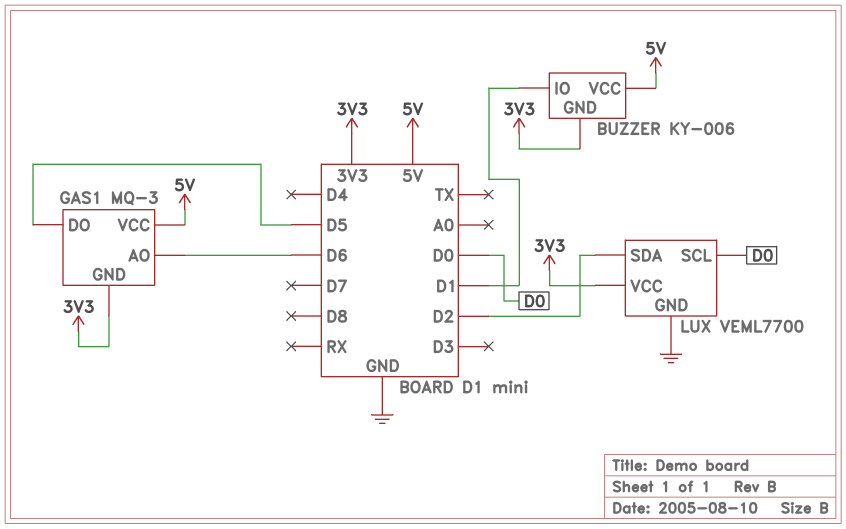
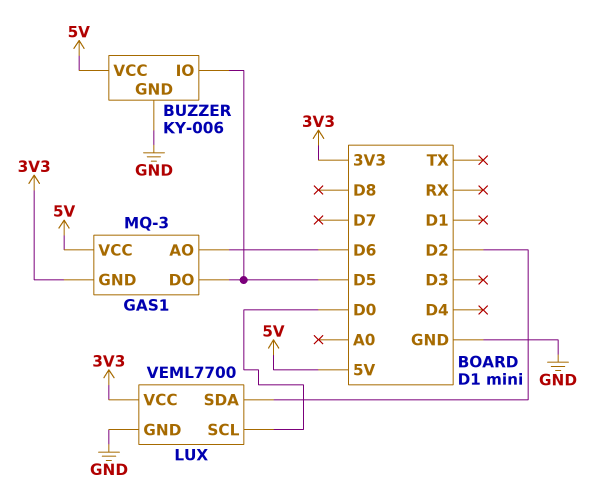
BUZZER pin GND: 3V3 -> GND
BUZZER pin IO: D1 -> D5

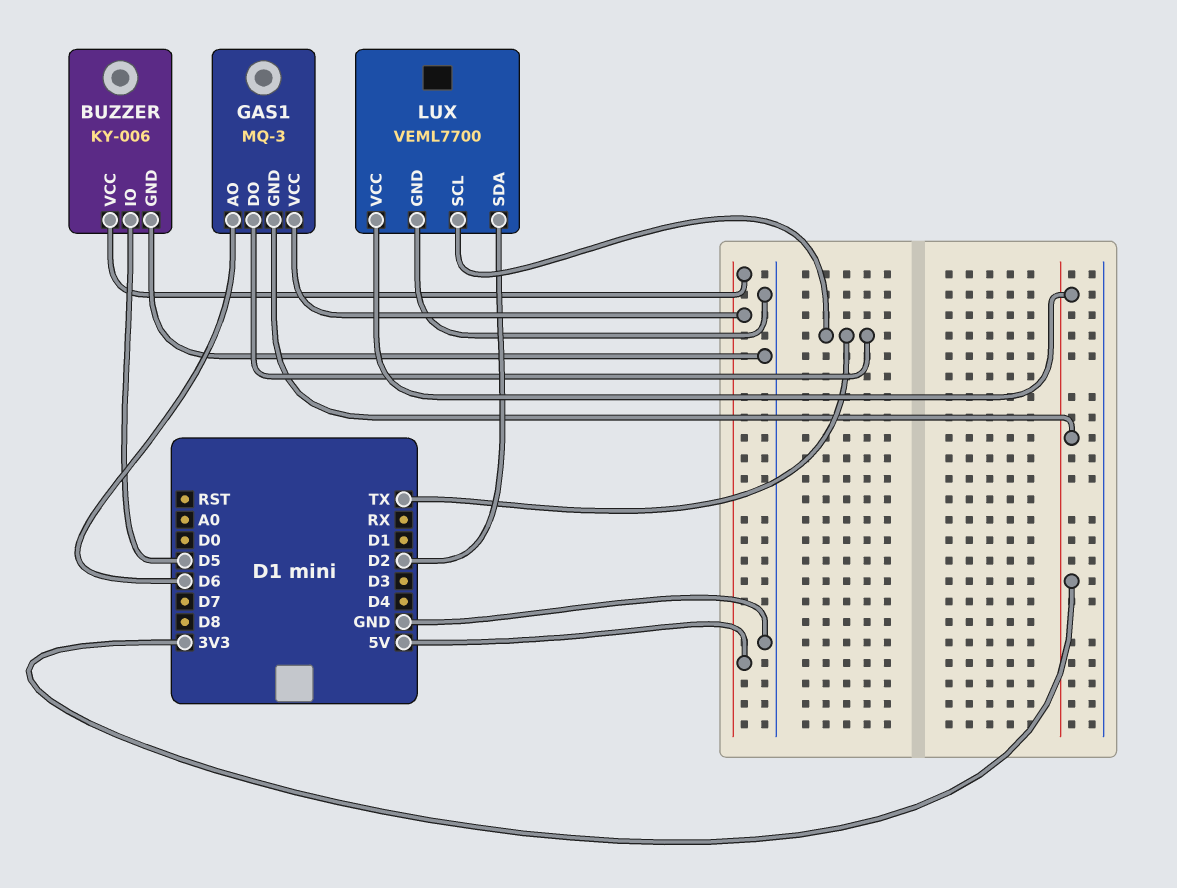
GAS1 pin DO: D5 -> TX
LUX pin SCL: D0 -> TX

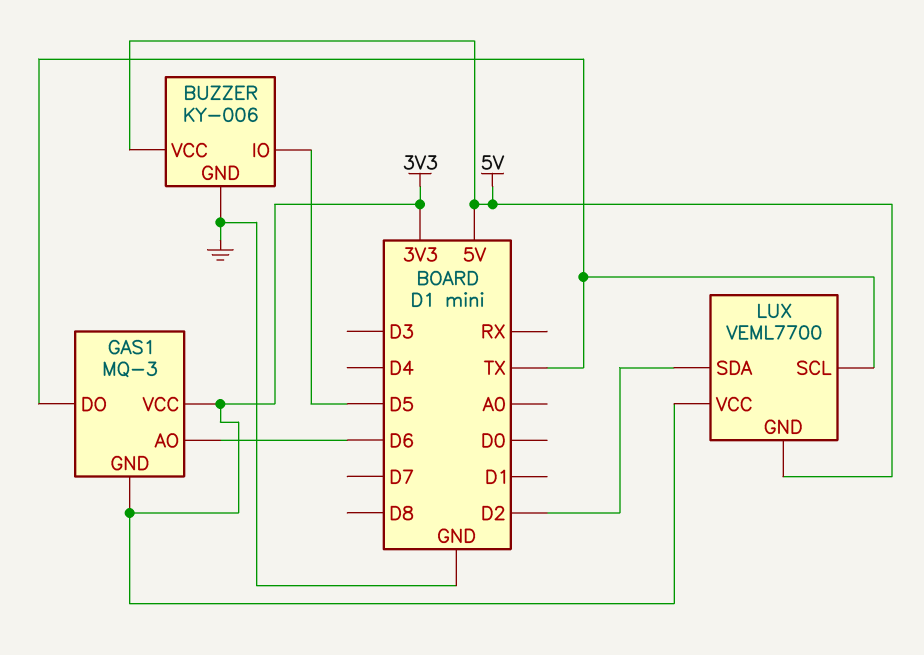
GAS1 pin VCC: 5V -> 3V3
LUX pin GND: GND -> 5V

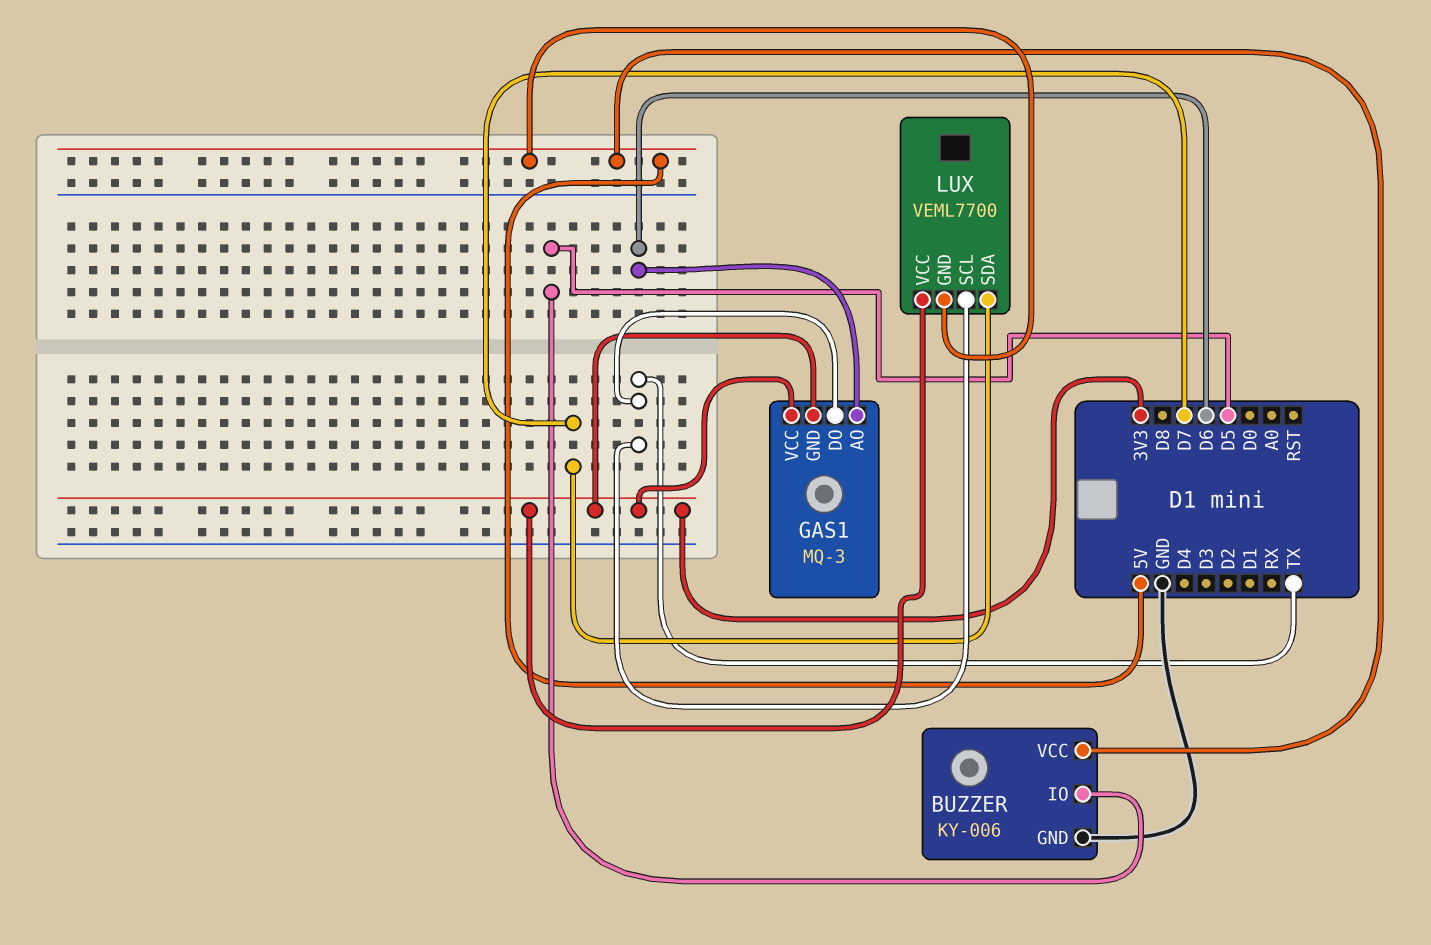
LUX pin SDA: D2 -> D7

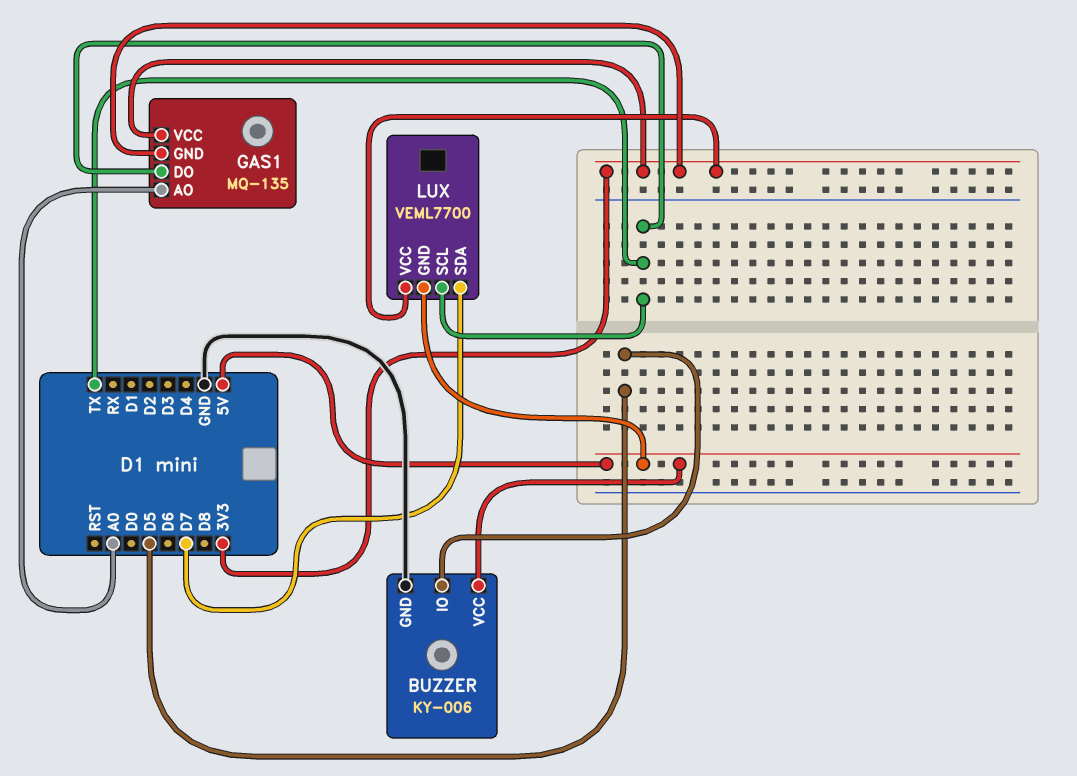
GAS1: MQ-3 -> MQ-135
GAS1 pin AO: D6 -> A0

